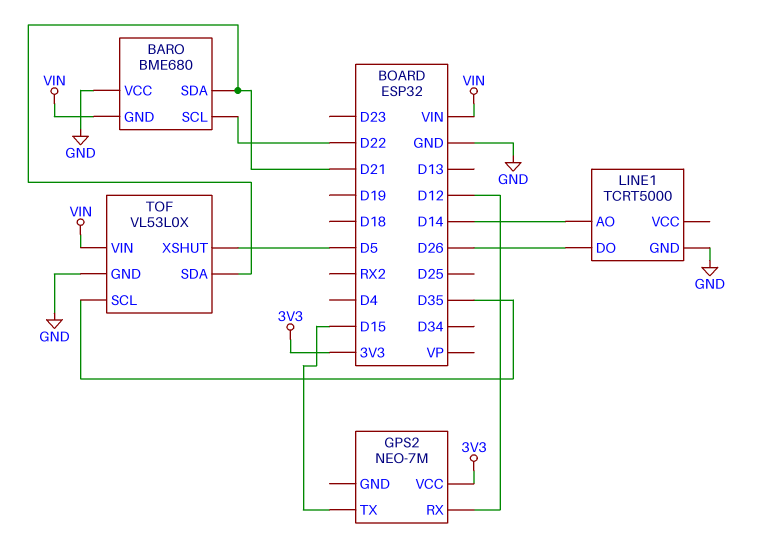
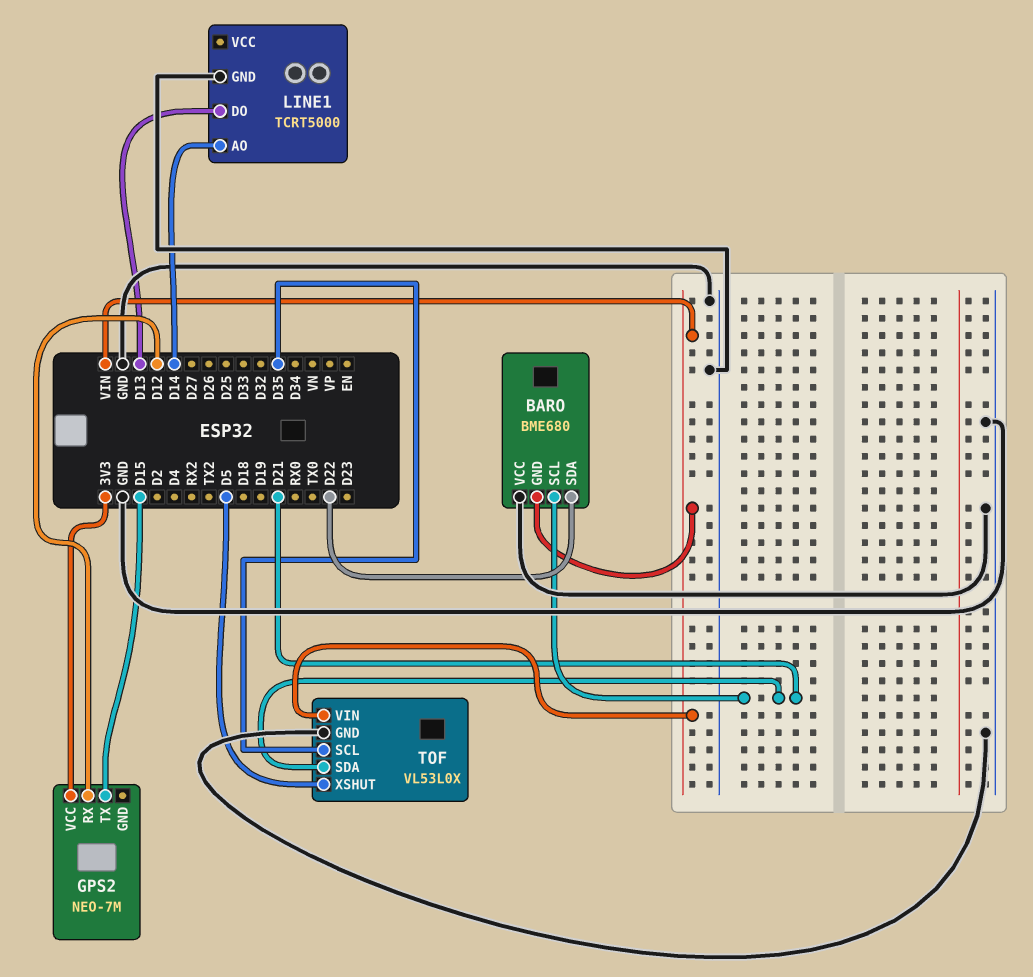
BARO pin SCL: D22 -> D21
BARO pin SDA: D21 -> D22
LINE1 pin DO: D26 -> D13

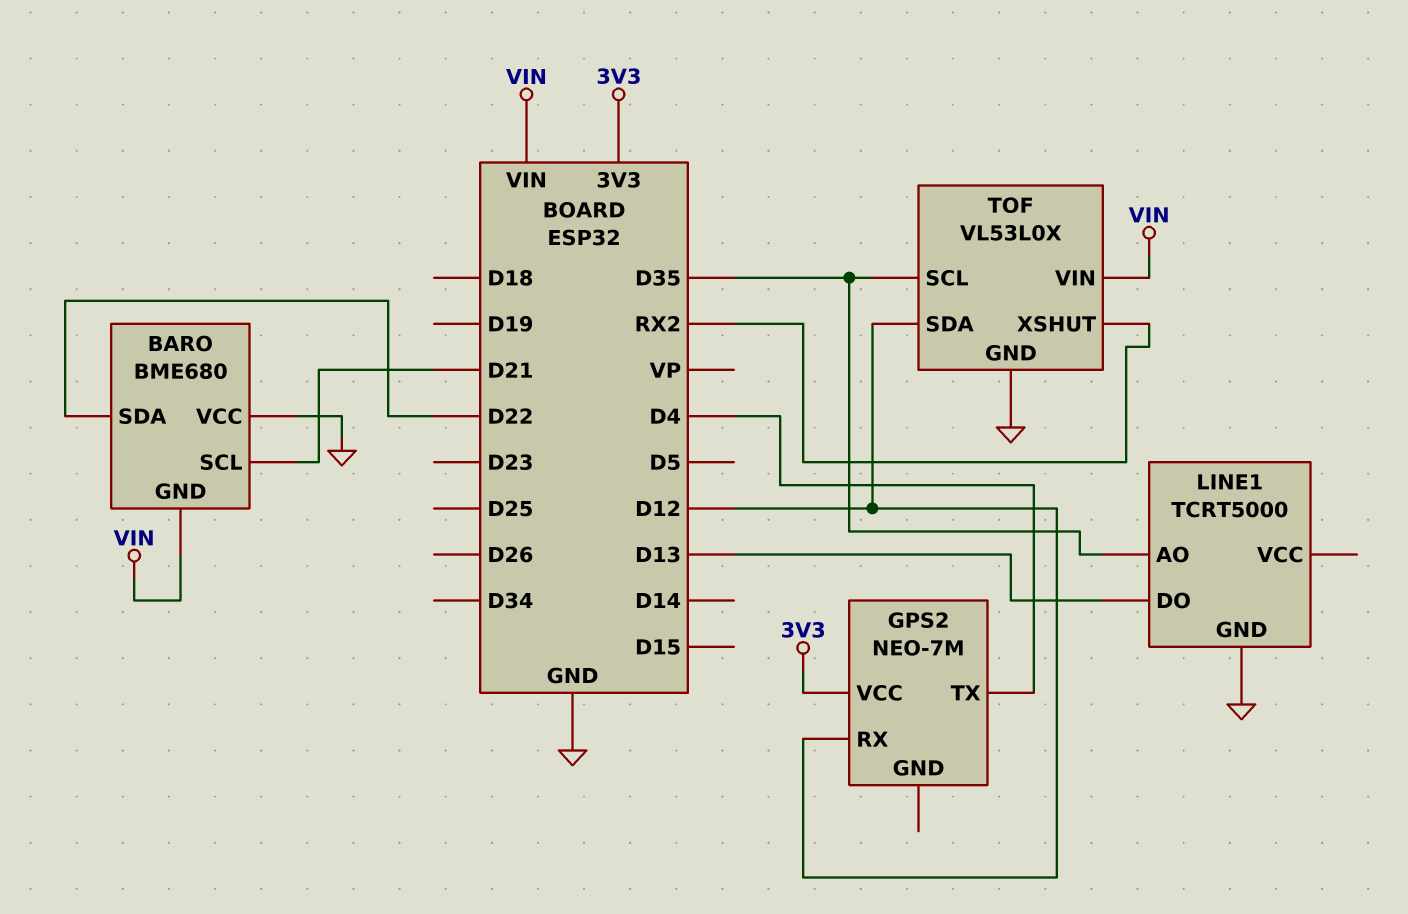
GPS2 pin TX: D15 -> D4
LINE1 pin AO: D14 -> D35
TOF pin SDA: D21 -> D12
TOF pin XSHUT: D5 -> RX2

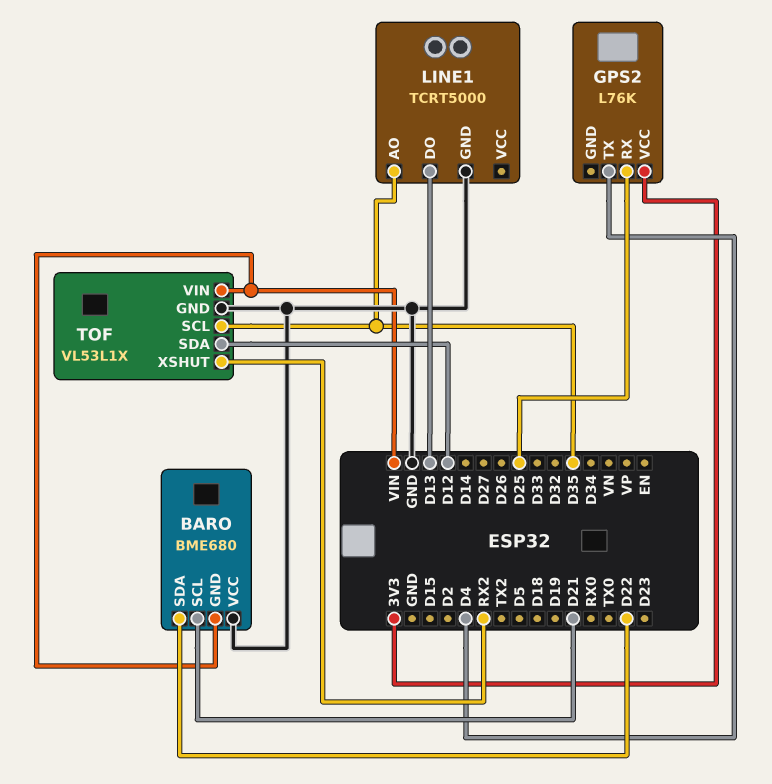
GPS2: NEO-7M -> L76K
GPS2 pin RX: D12 -> D25
TOF: VL53L0X -> VL53L1X

